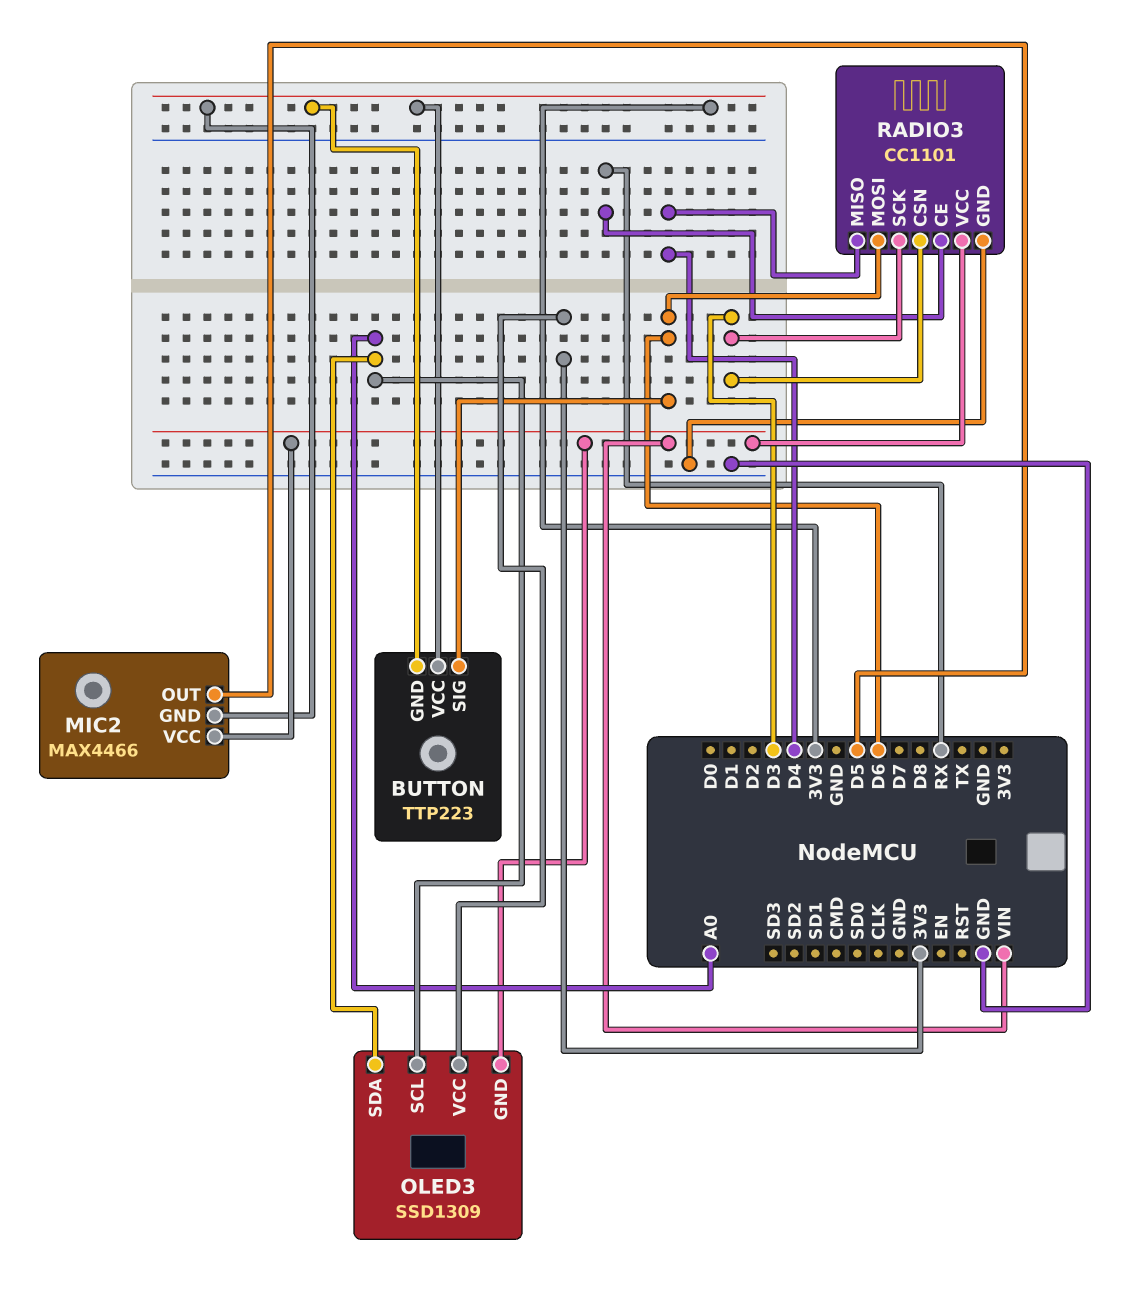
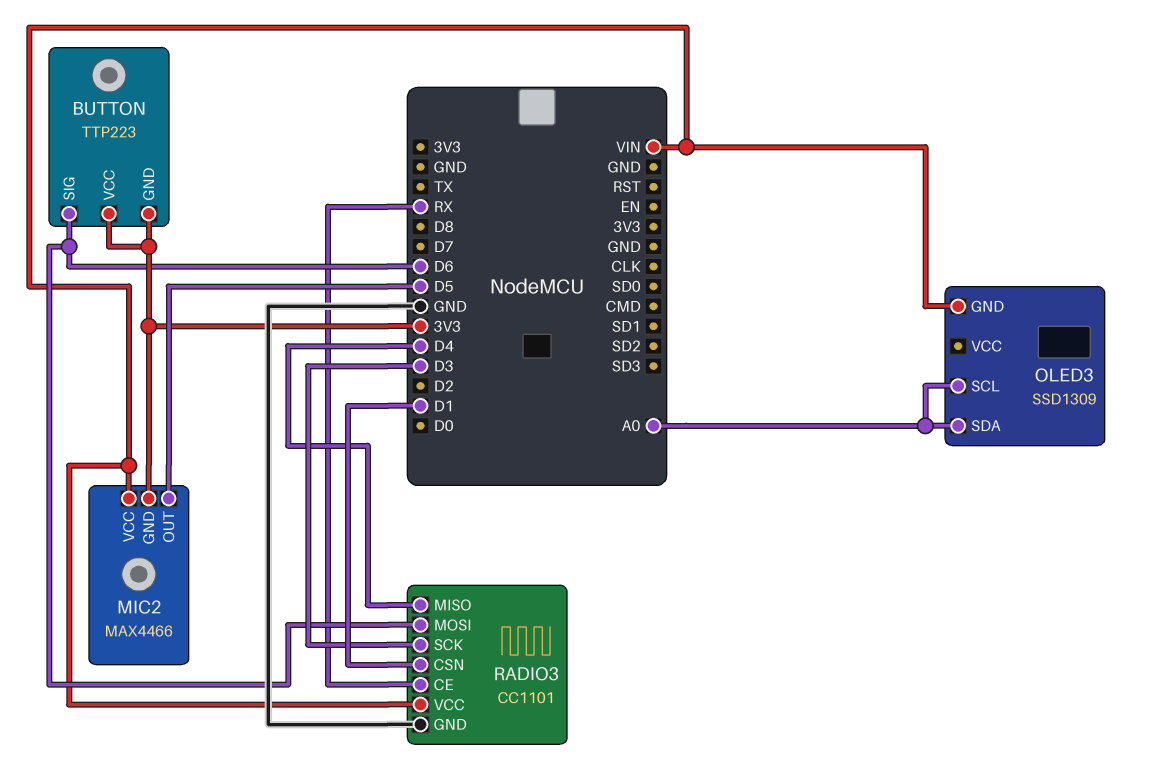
OLED3 pin VCC: 3V3 -> none
RADIO3 pin CSN: D3 -> D1

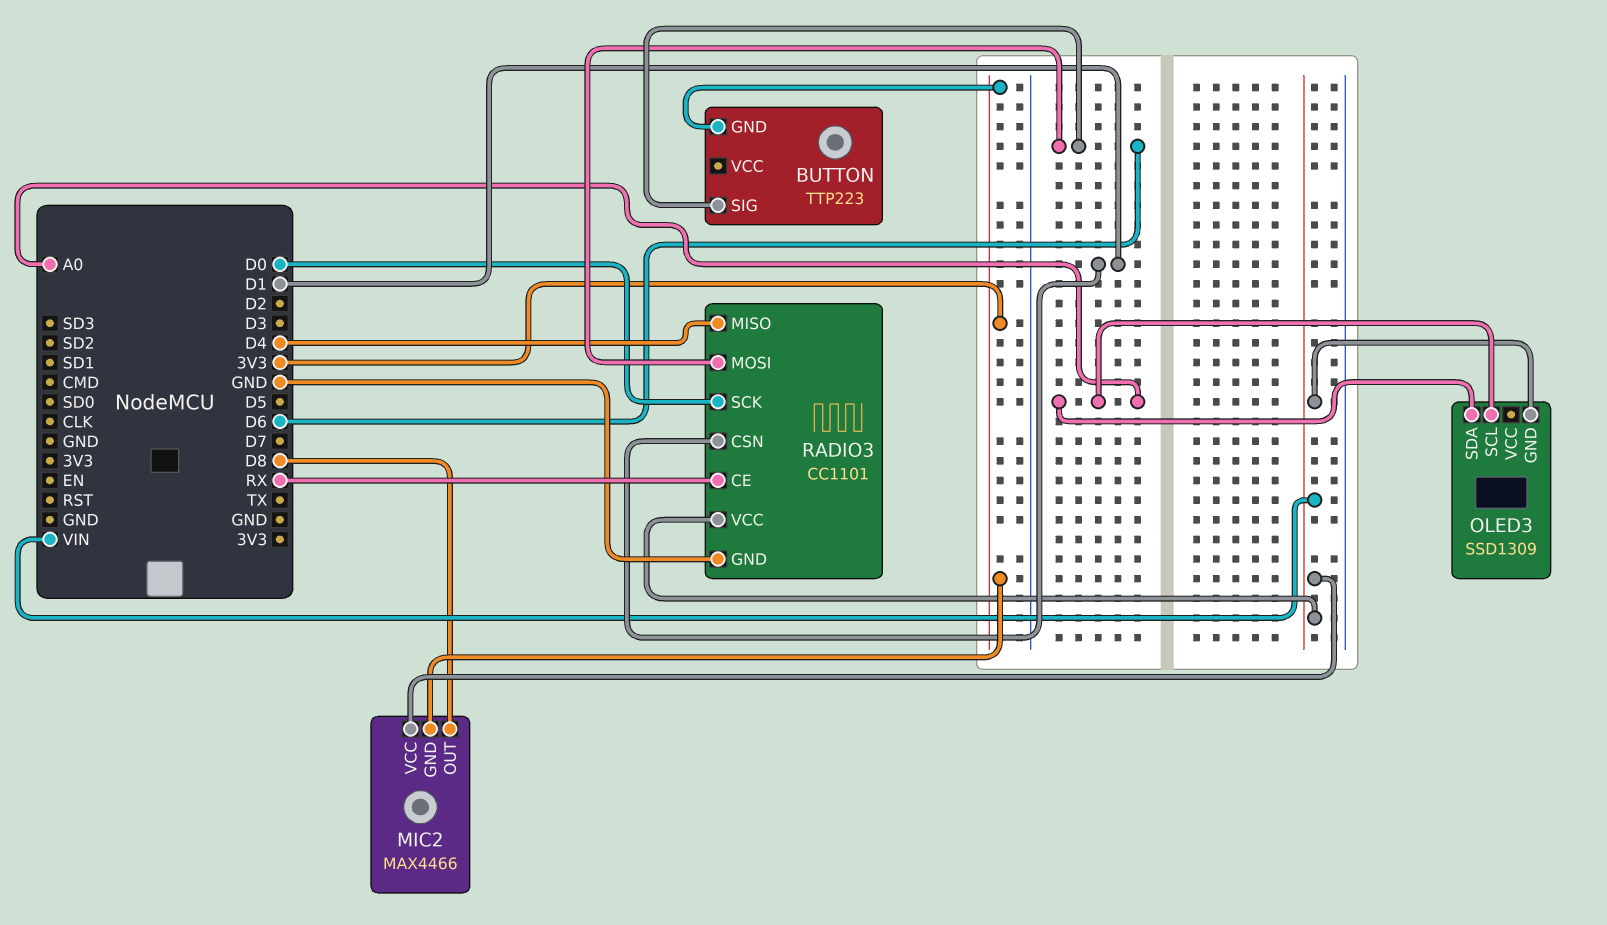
BUTTON pin VCC: 3V3 -> none
MIC2 pin OUT: D5 -> D8
RADIO3 pin SCK: D3 -> D0

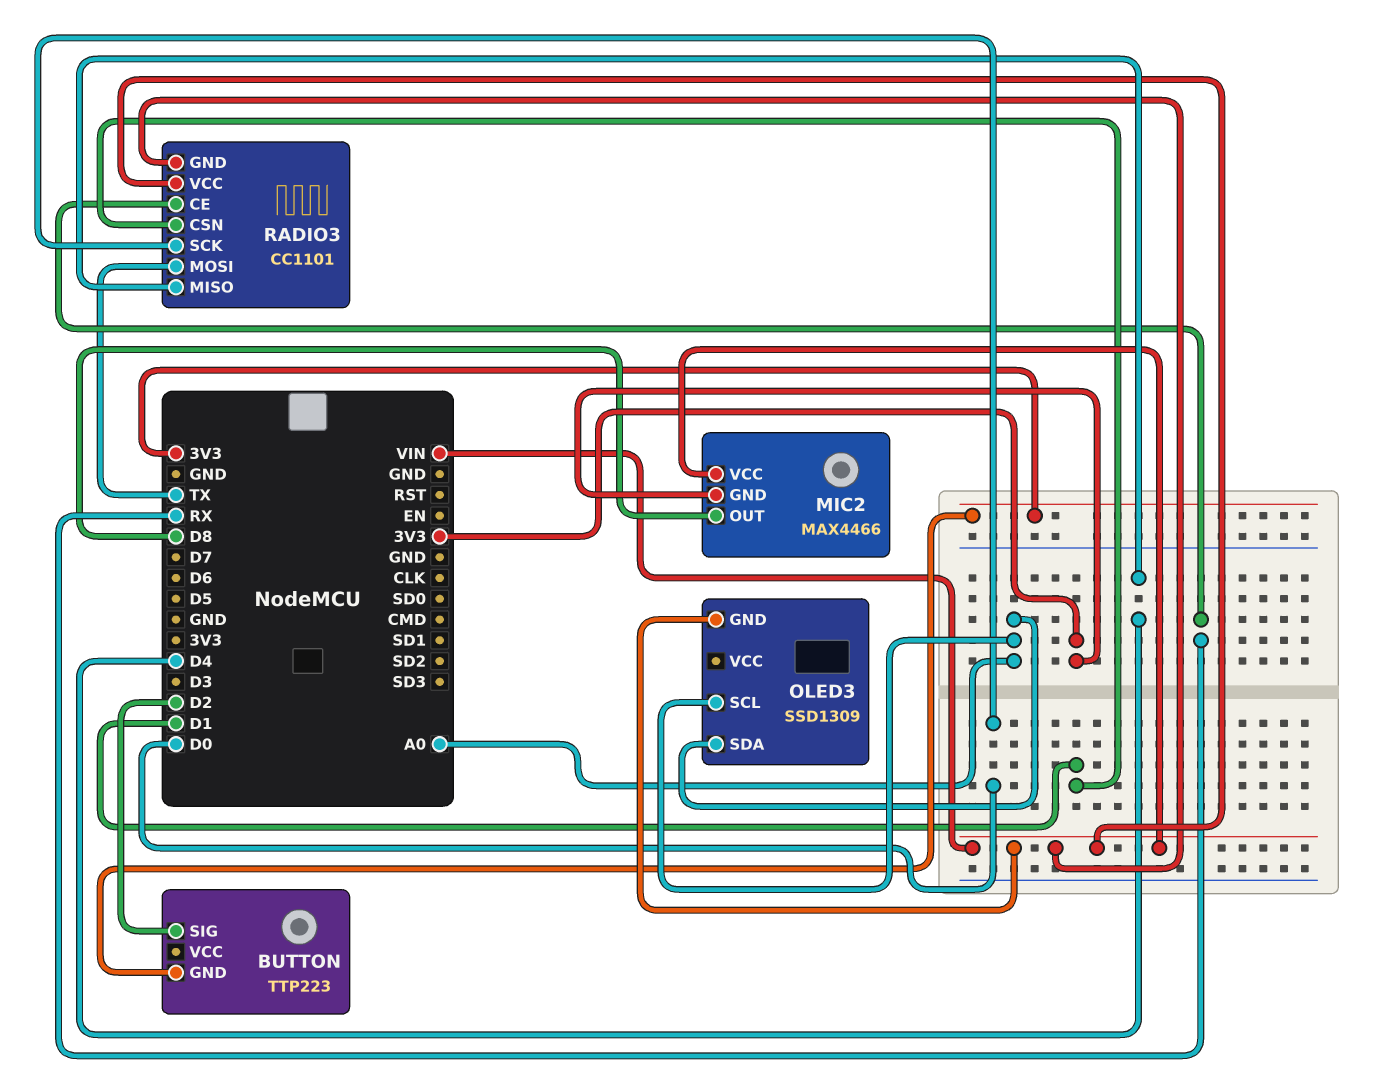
BUTTON pin SIG: D6 -> D2
RADIO3 pin GND: GND -> VIN
RADIO3 pin MOSI: D6 -> TX

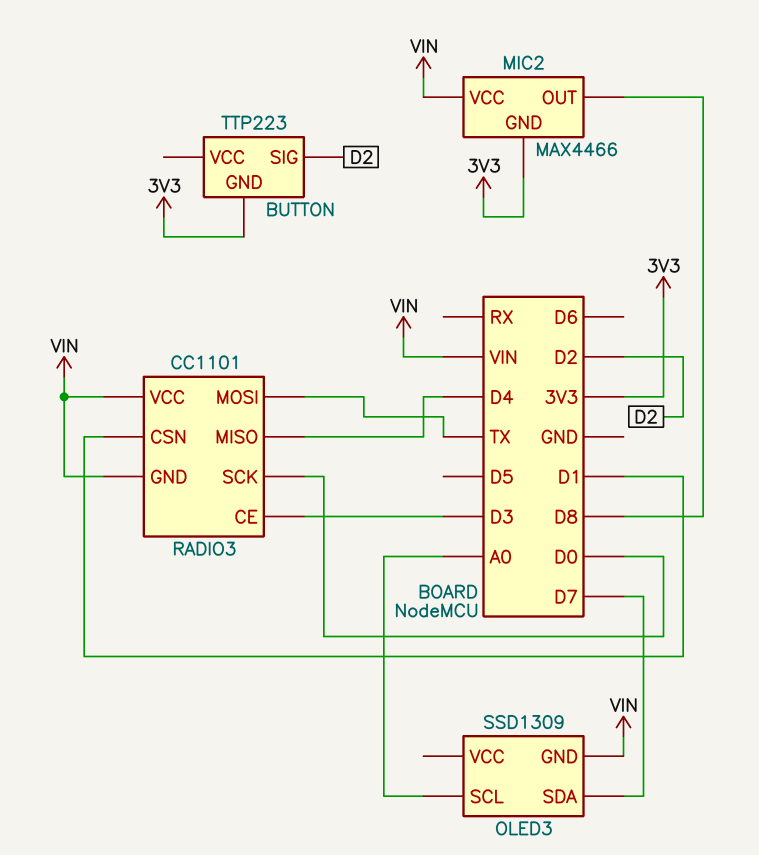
OLED3 pin SDA: A0 -> D7
RADIO3 pin CE: RX -> D3

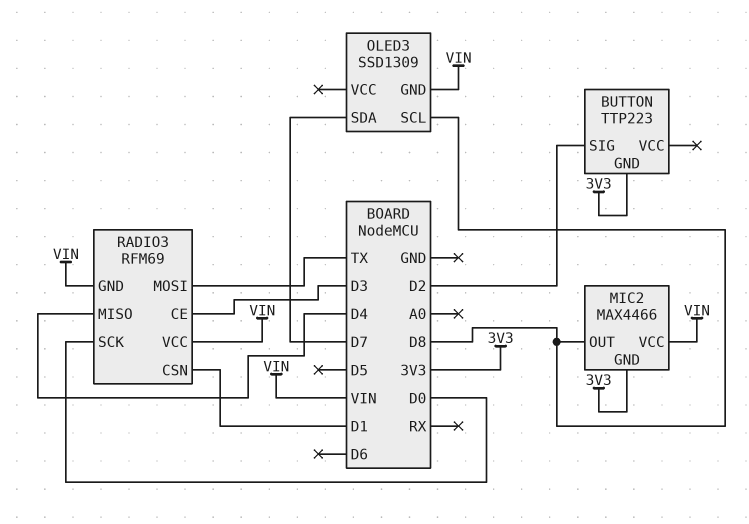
OLED3 pin SCL: A0 -> D8
RADIO3: CC1101 -> RFM69

